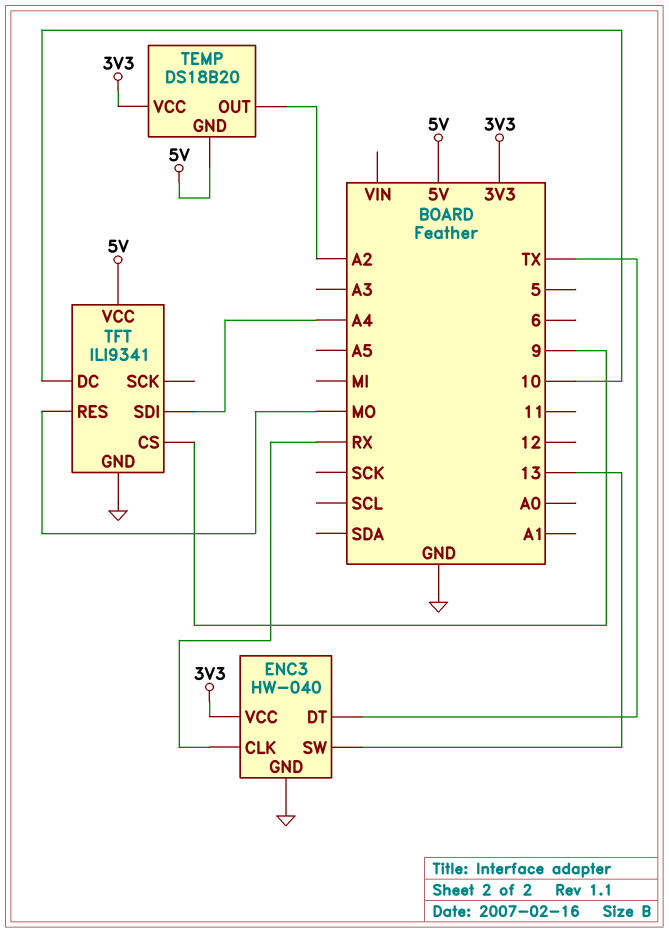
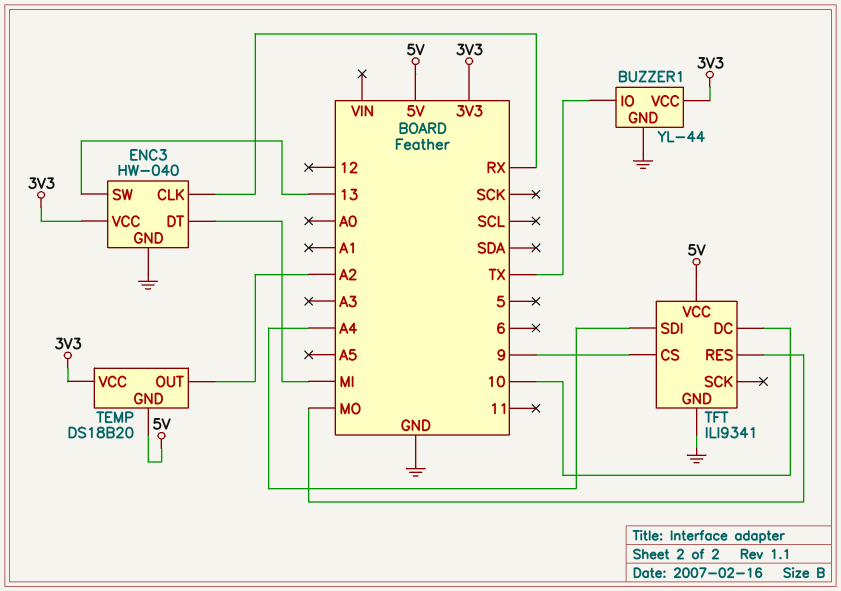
BUZZER1: none -> YL-44
BUZZER1 pin GND: none -> GND
BUZZER1 pin IO: none -> TX
BUZZER1 pin VCC: none -> 3V3
ENC3 pin DT: TX -> MI

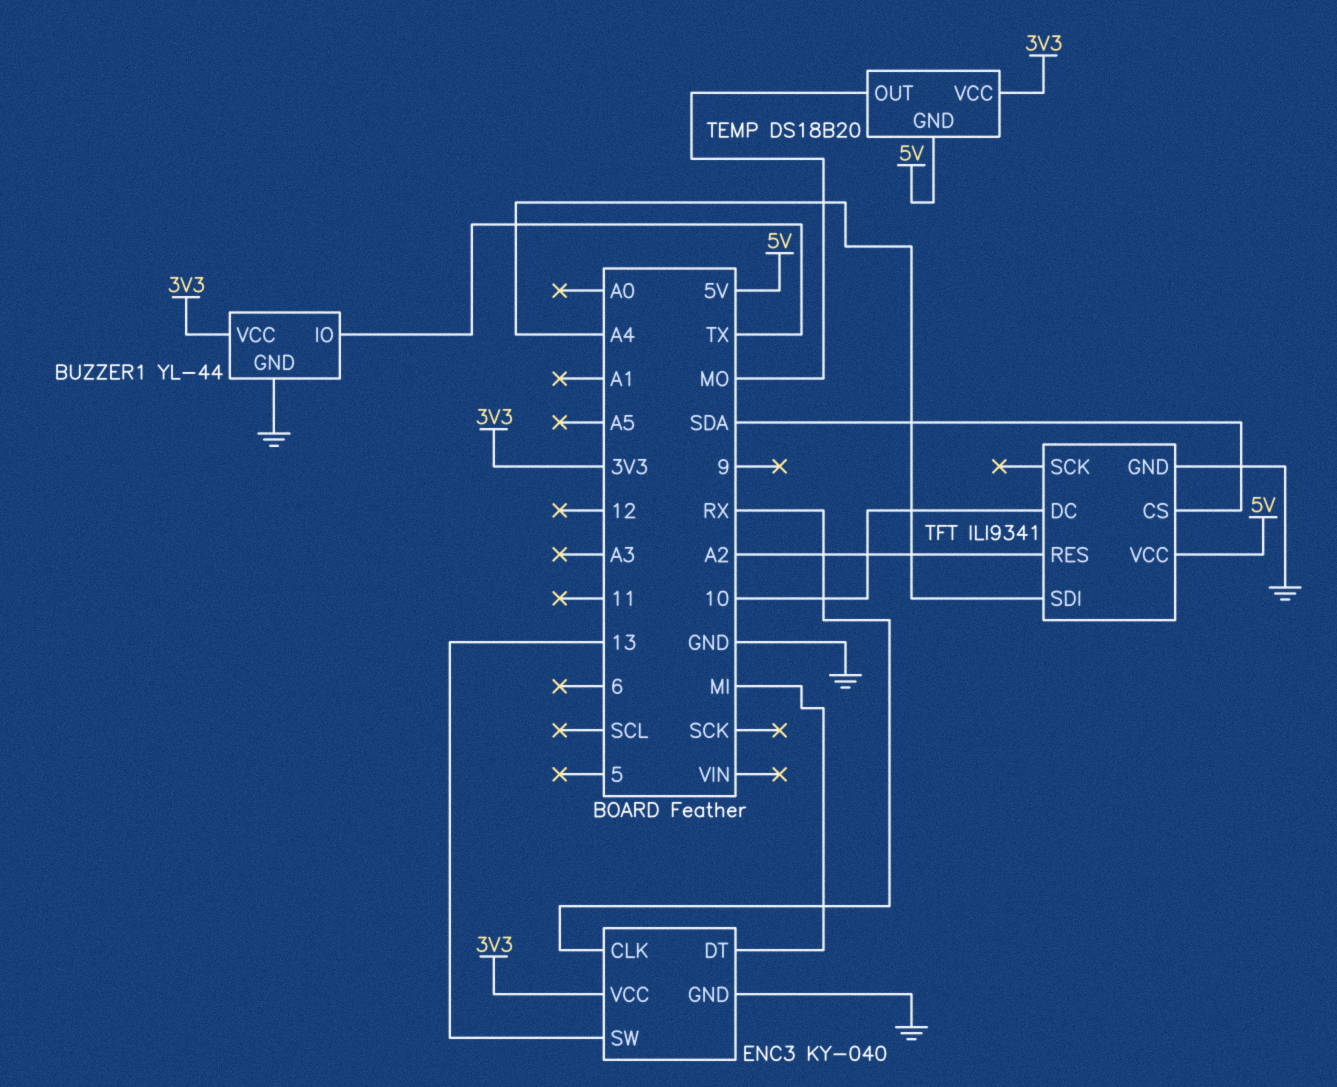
ENC3: HW-040 -> KY-040
TEMP pin OUT: A2 -> MO
TFT pin CS: 9 -> SDA
TFT pin RES: MO -> A2

